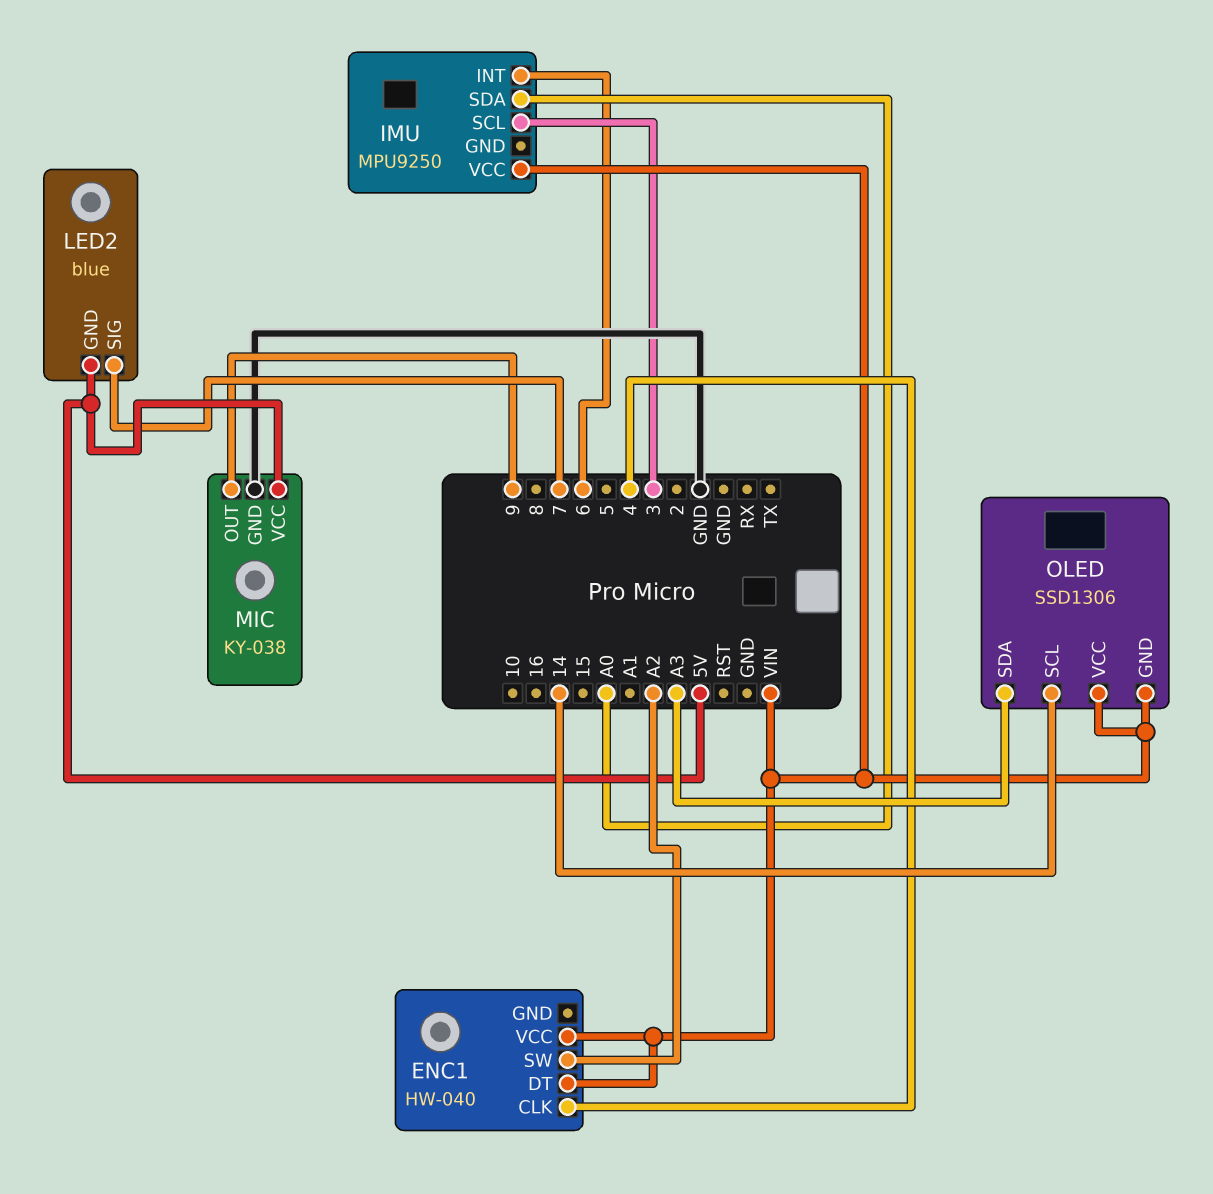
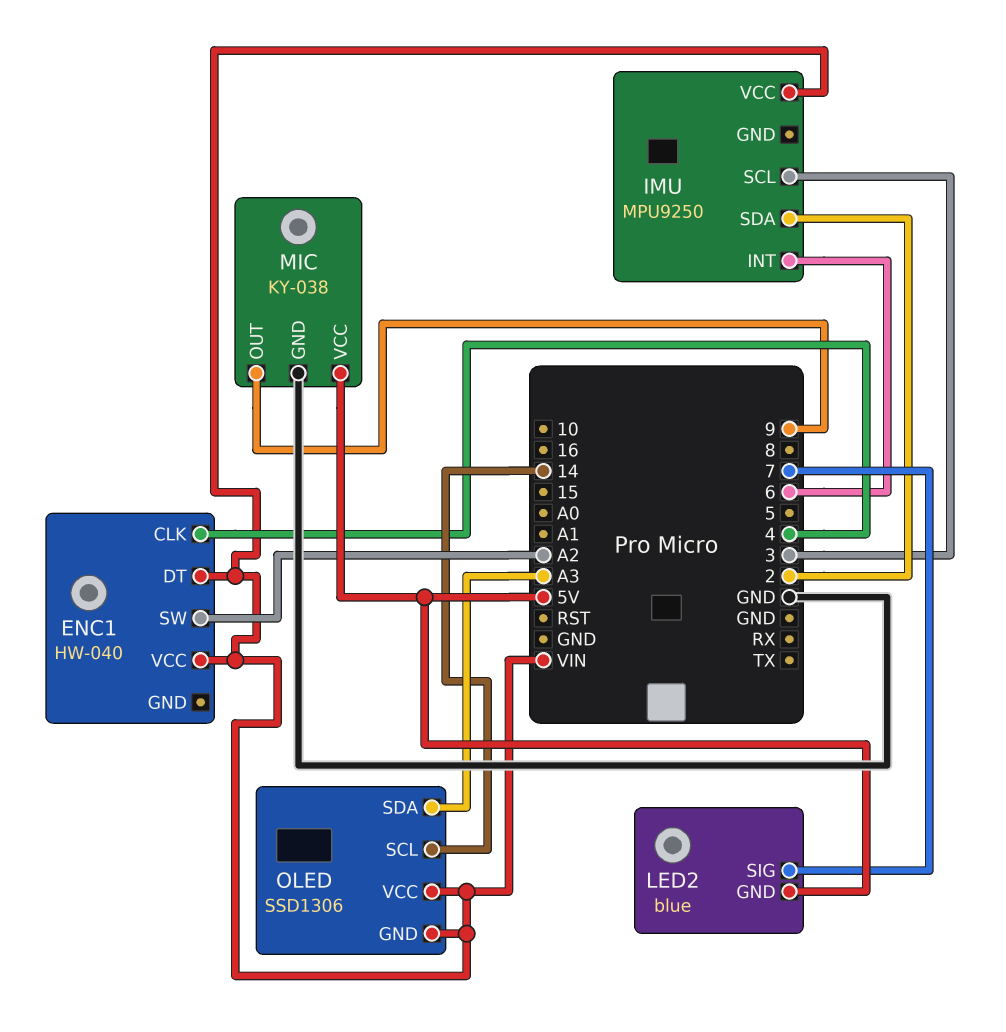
IMU pin SDA: A0 -> 2

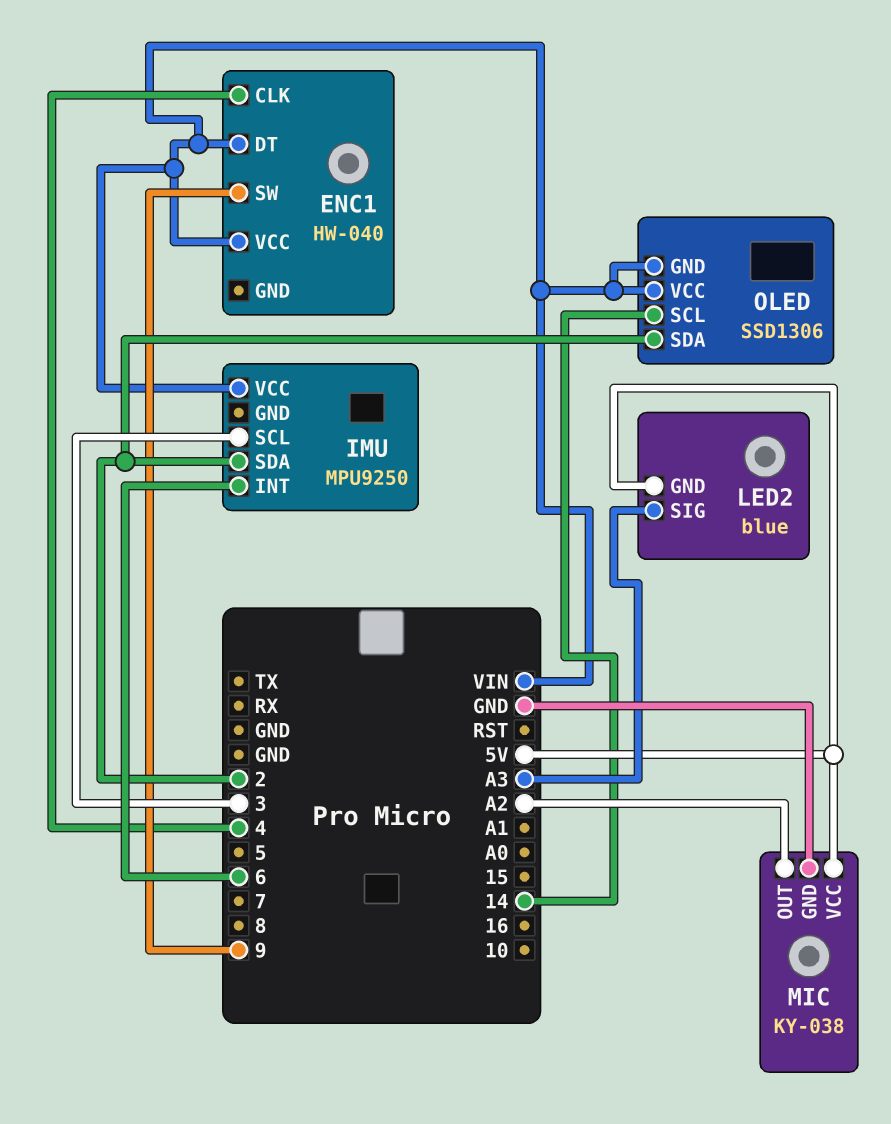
ENC1 pin SW: A2 -> 9
LED2 pin SIG: 7 -> A3
MIC pin OUT: 9 -> A2
OLED pin SDA: A3 -> 2

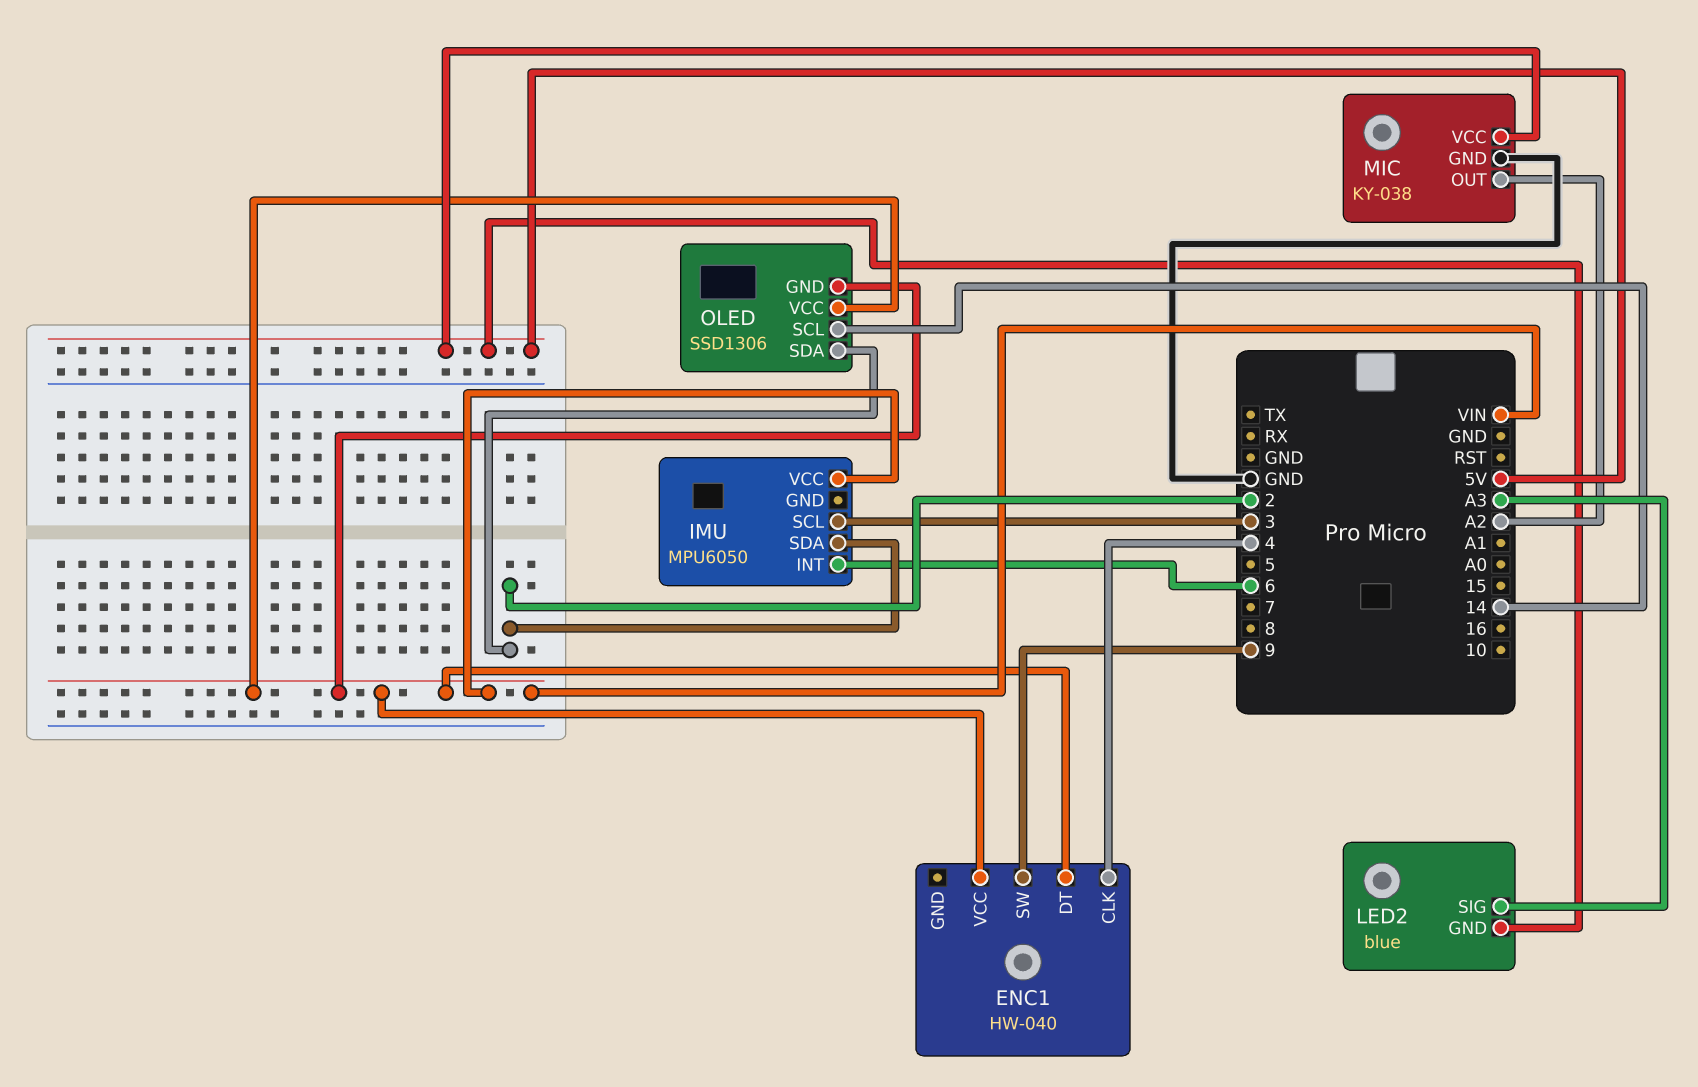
IMU: MPU9250 -> MPU6050

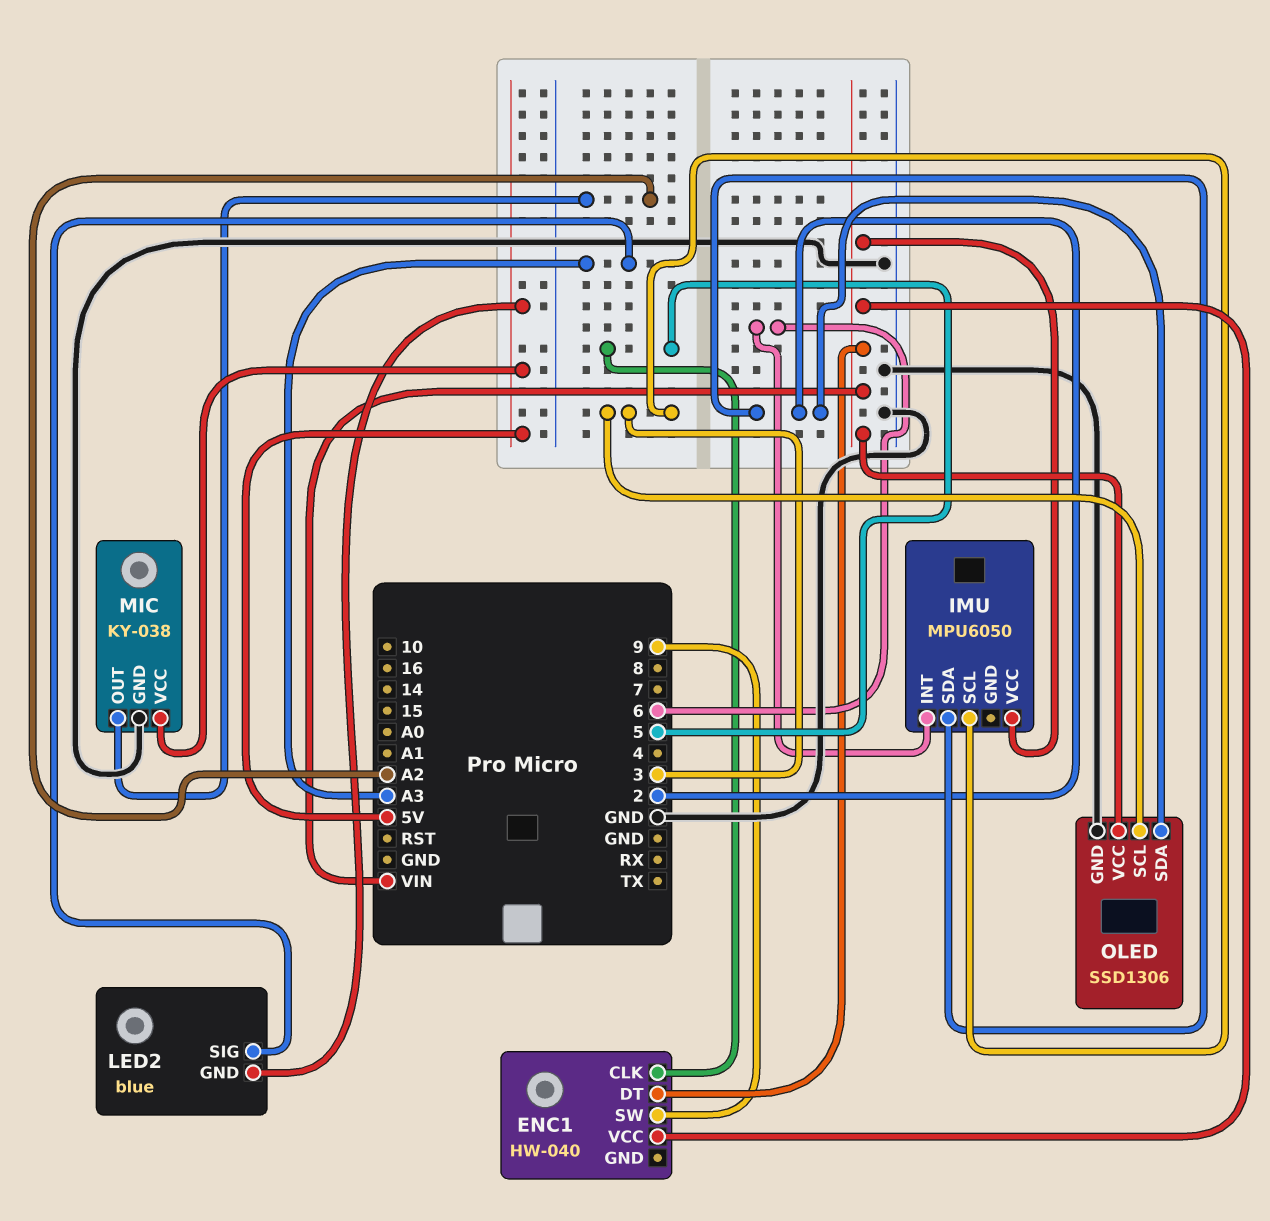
ENC1 pin CLK: 4 -> 5
OLED pin GND: VIN -> GND
OLED pin SCL: 14 -> 3

